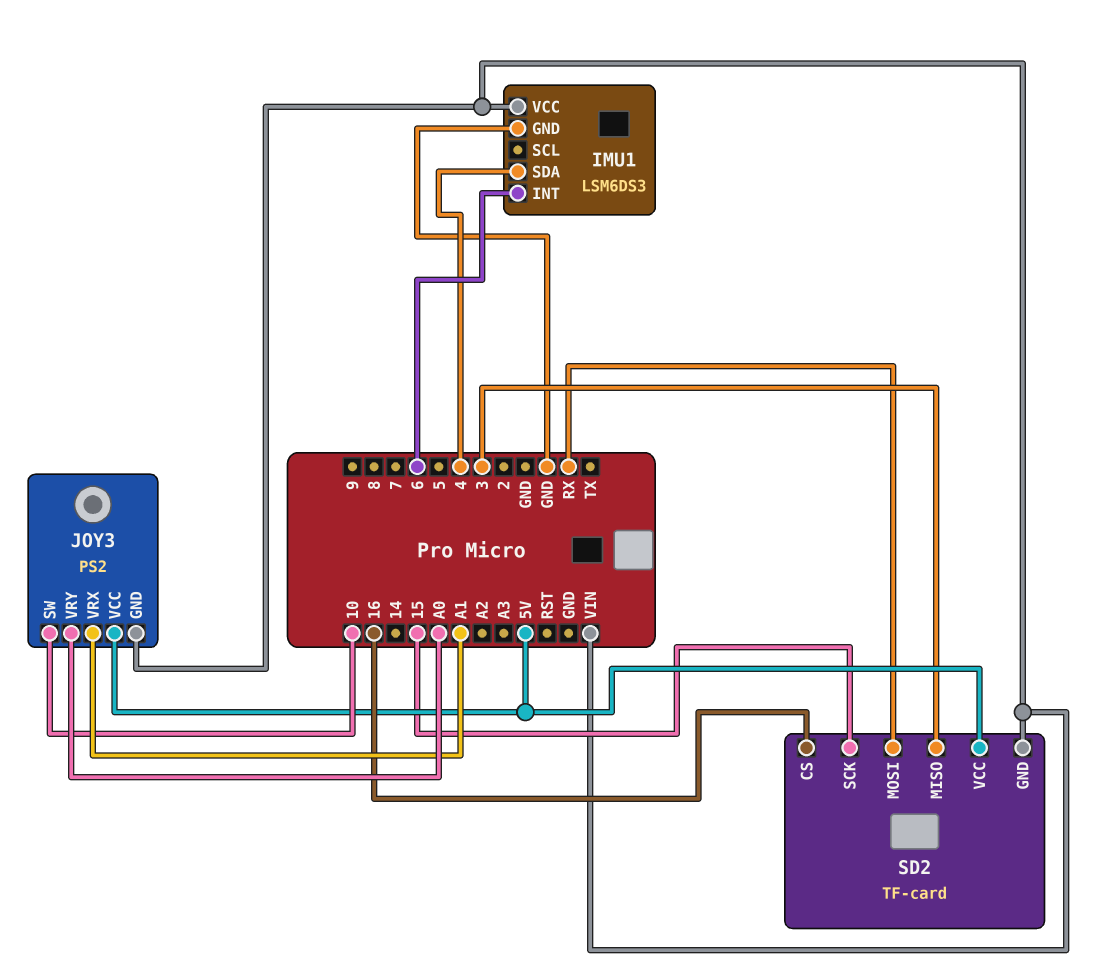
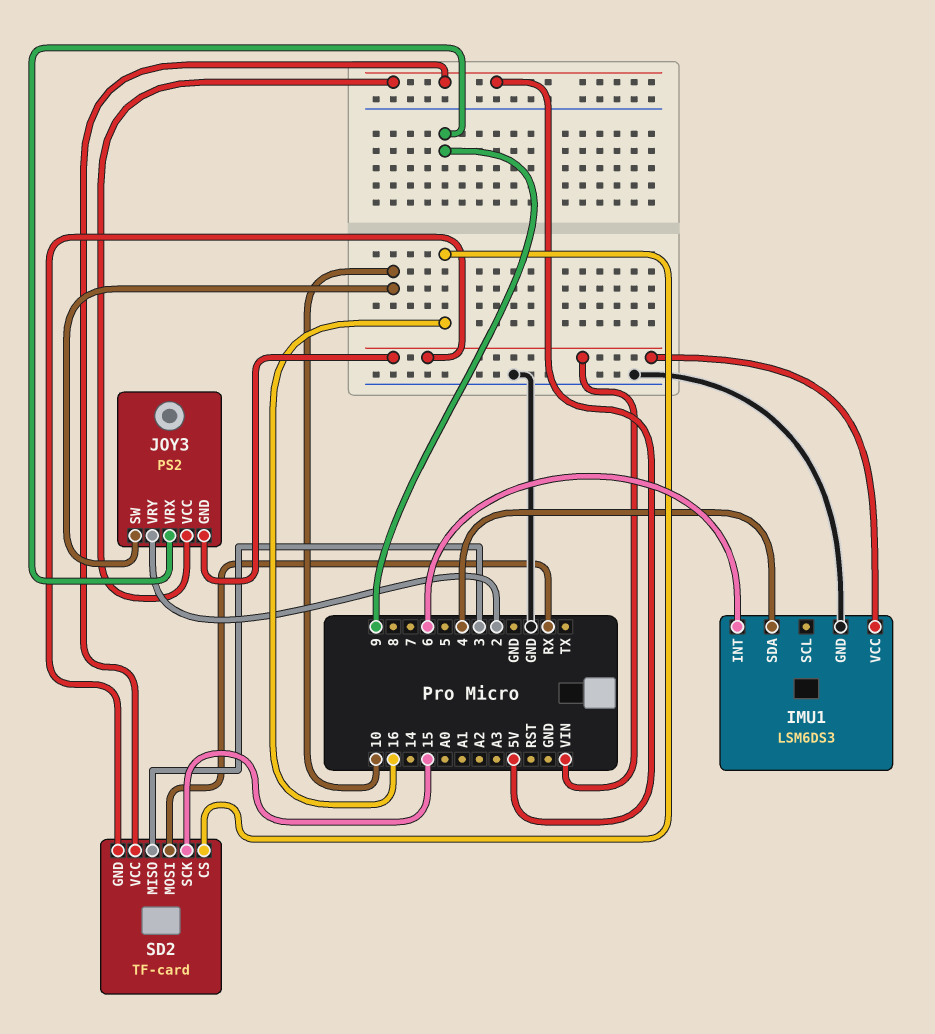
JOY3 pin VRX: A1 -> 9
JOY3 pin VRY: A0 -> 2

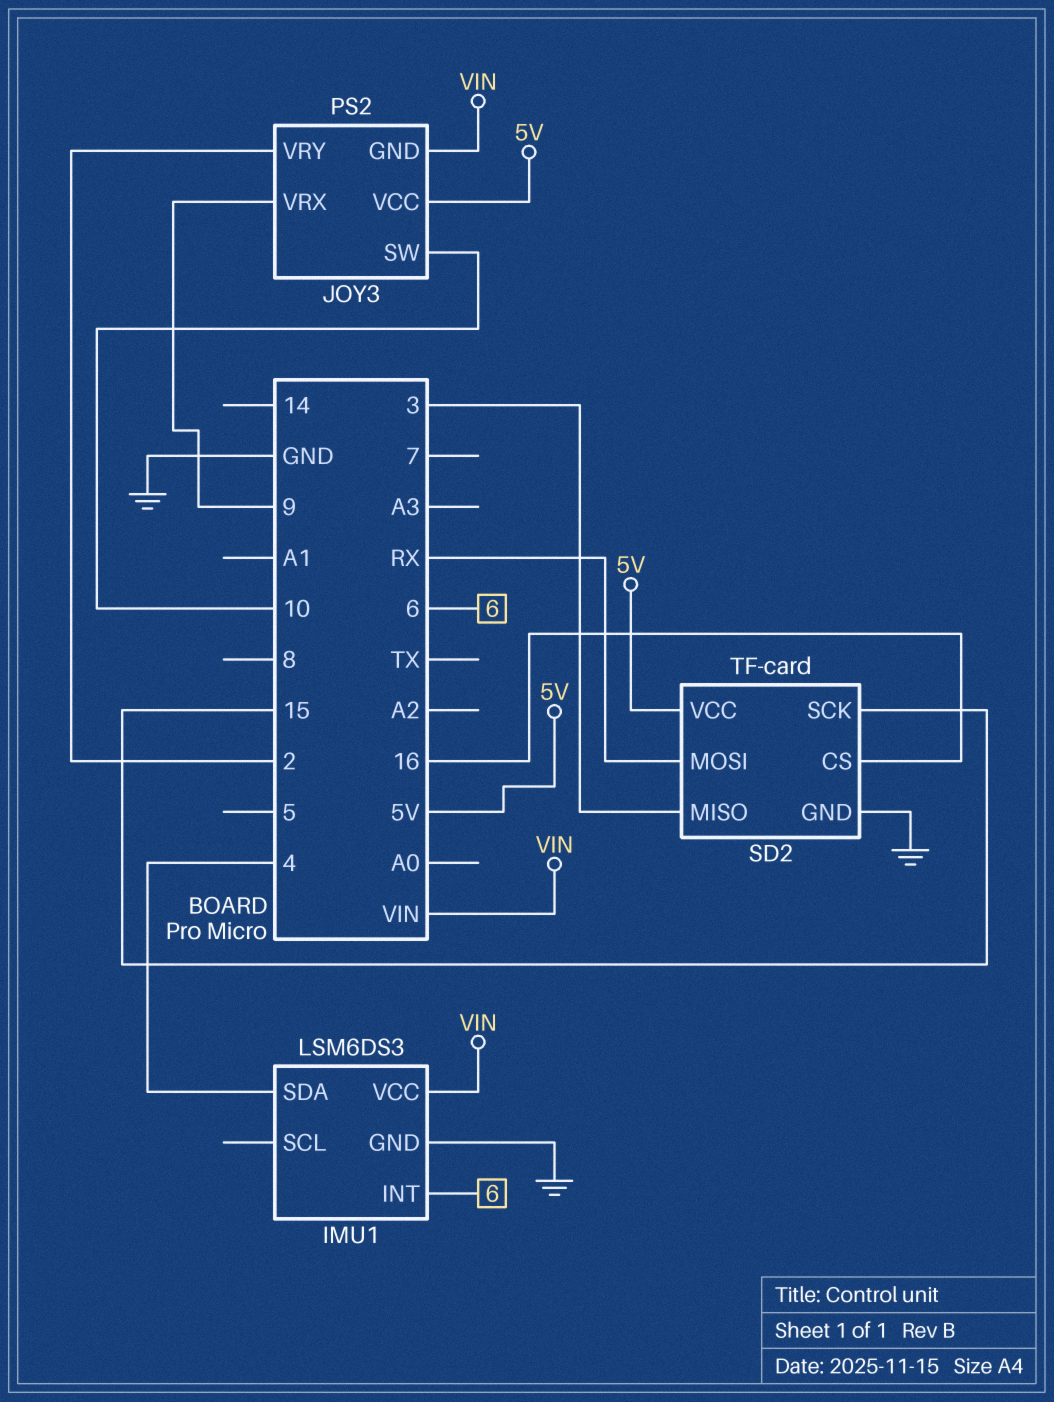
SD2 pin GND: VIN -> GND

